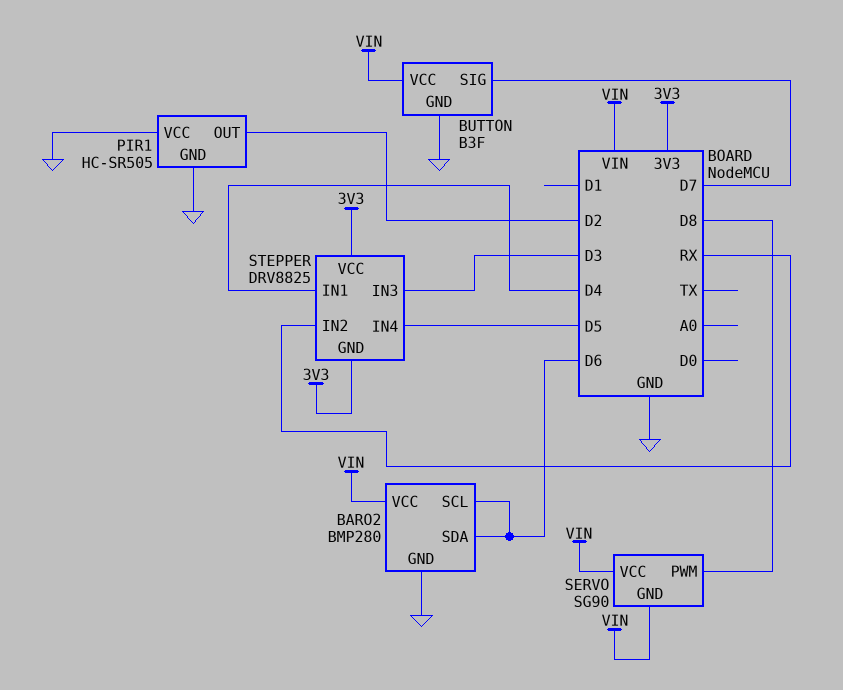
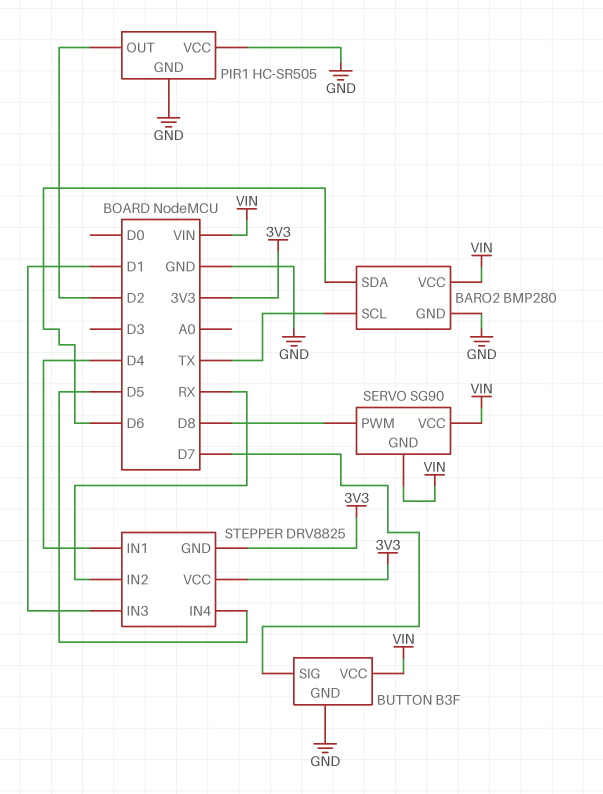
BARO2 pin SCL: D6 -> TX
STEPPER pin IN3: D3 -> D1

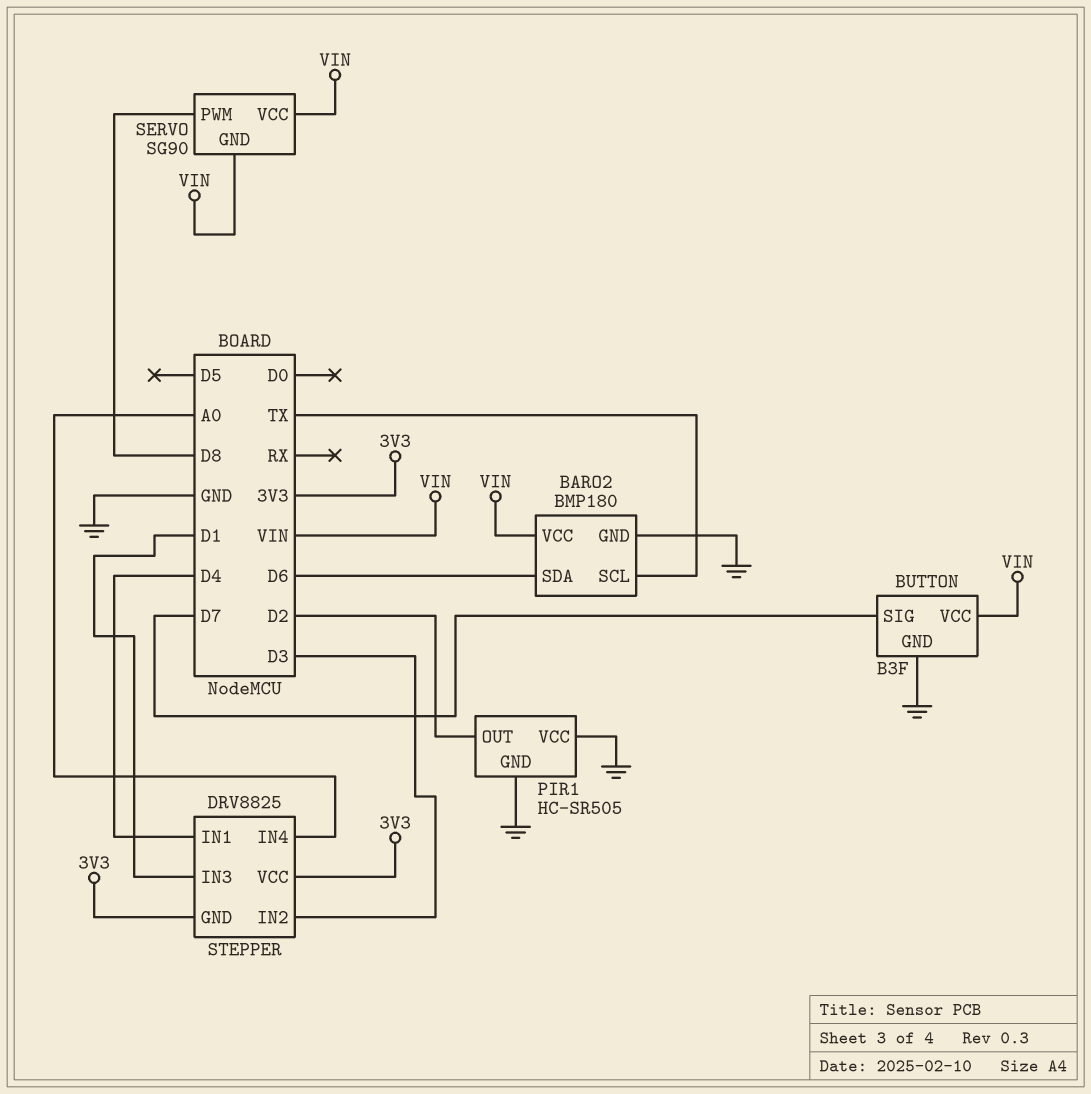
BARO2: BMP280 -> BMP180
STEPPER pin IN2: RX -> D3
STEPPER pin IN4: D5 -> A0

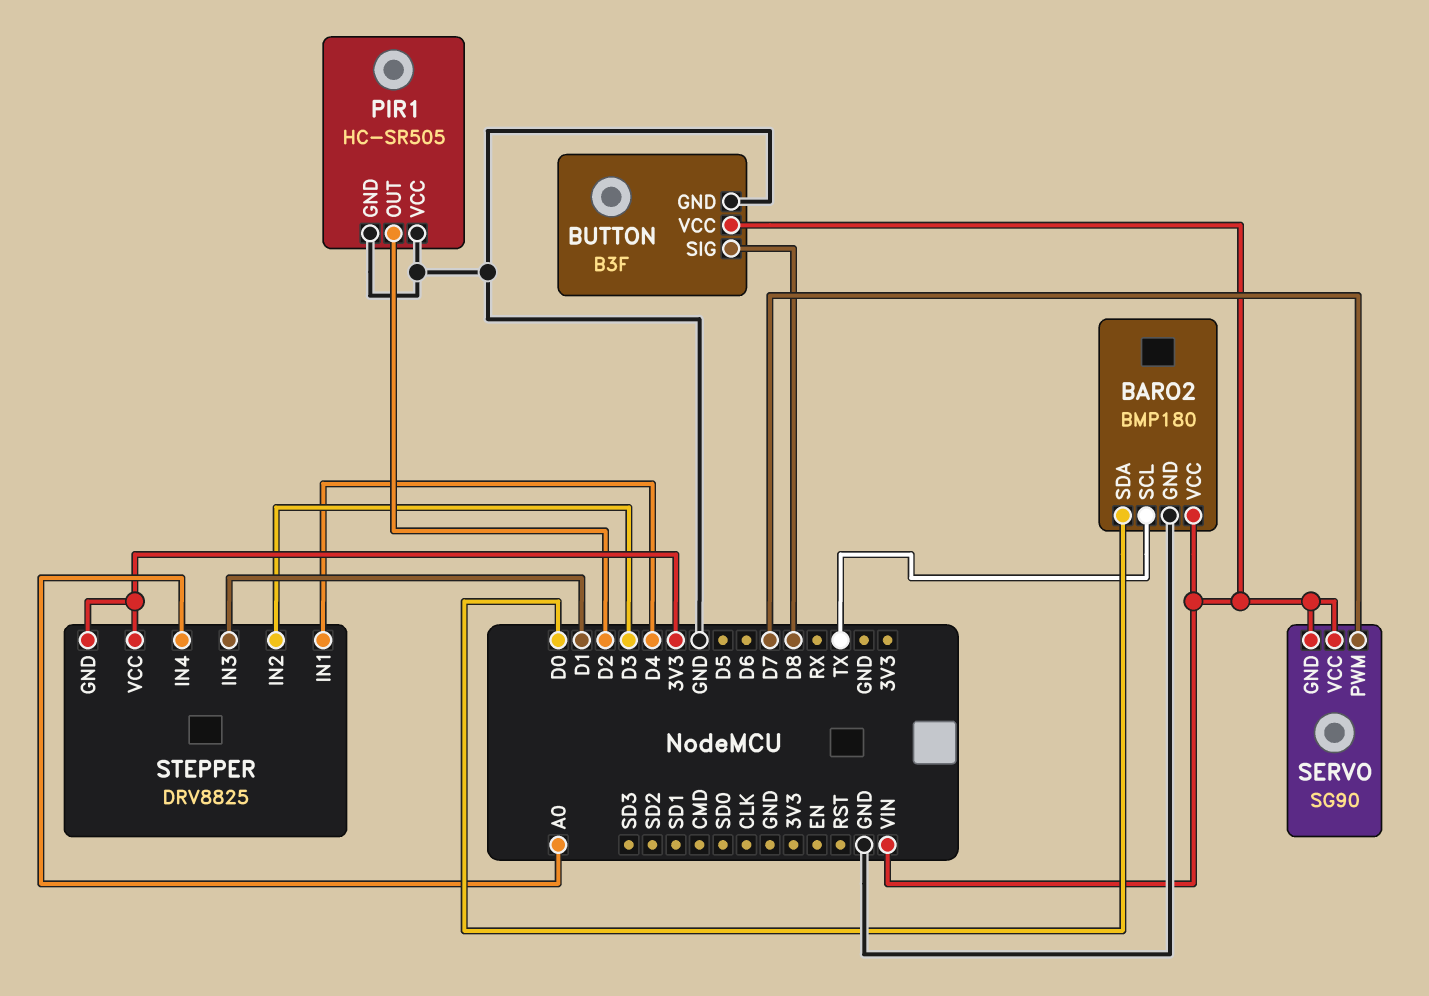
BARO2 pin SDA: D6 -> D0
BUTTON pin SIG: D7 -> D8
SERVO pin PWM: D8 -> D7

